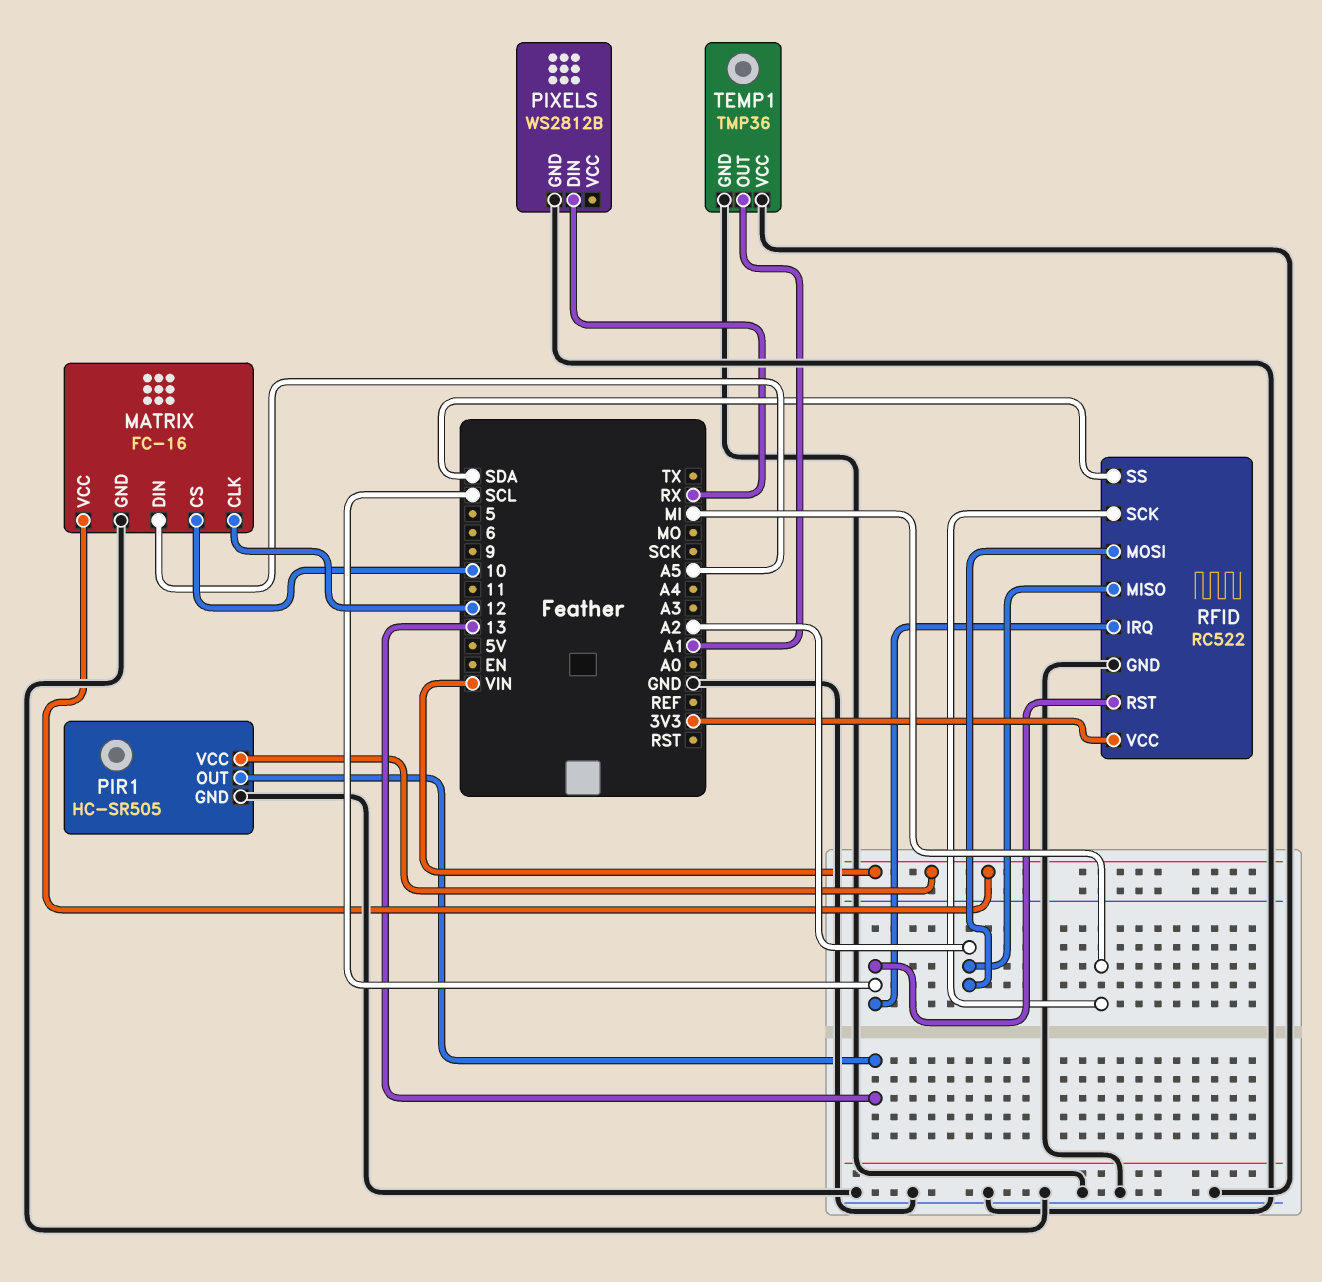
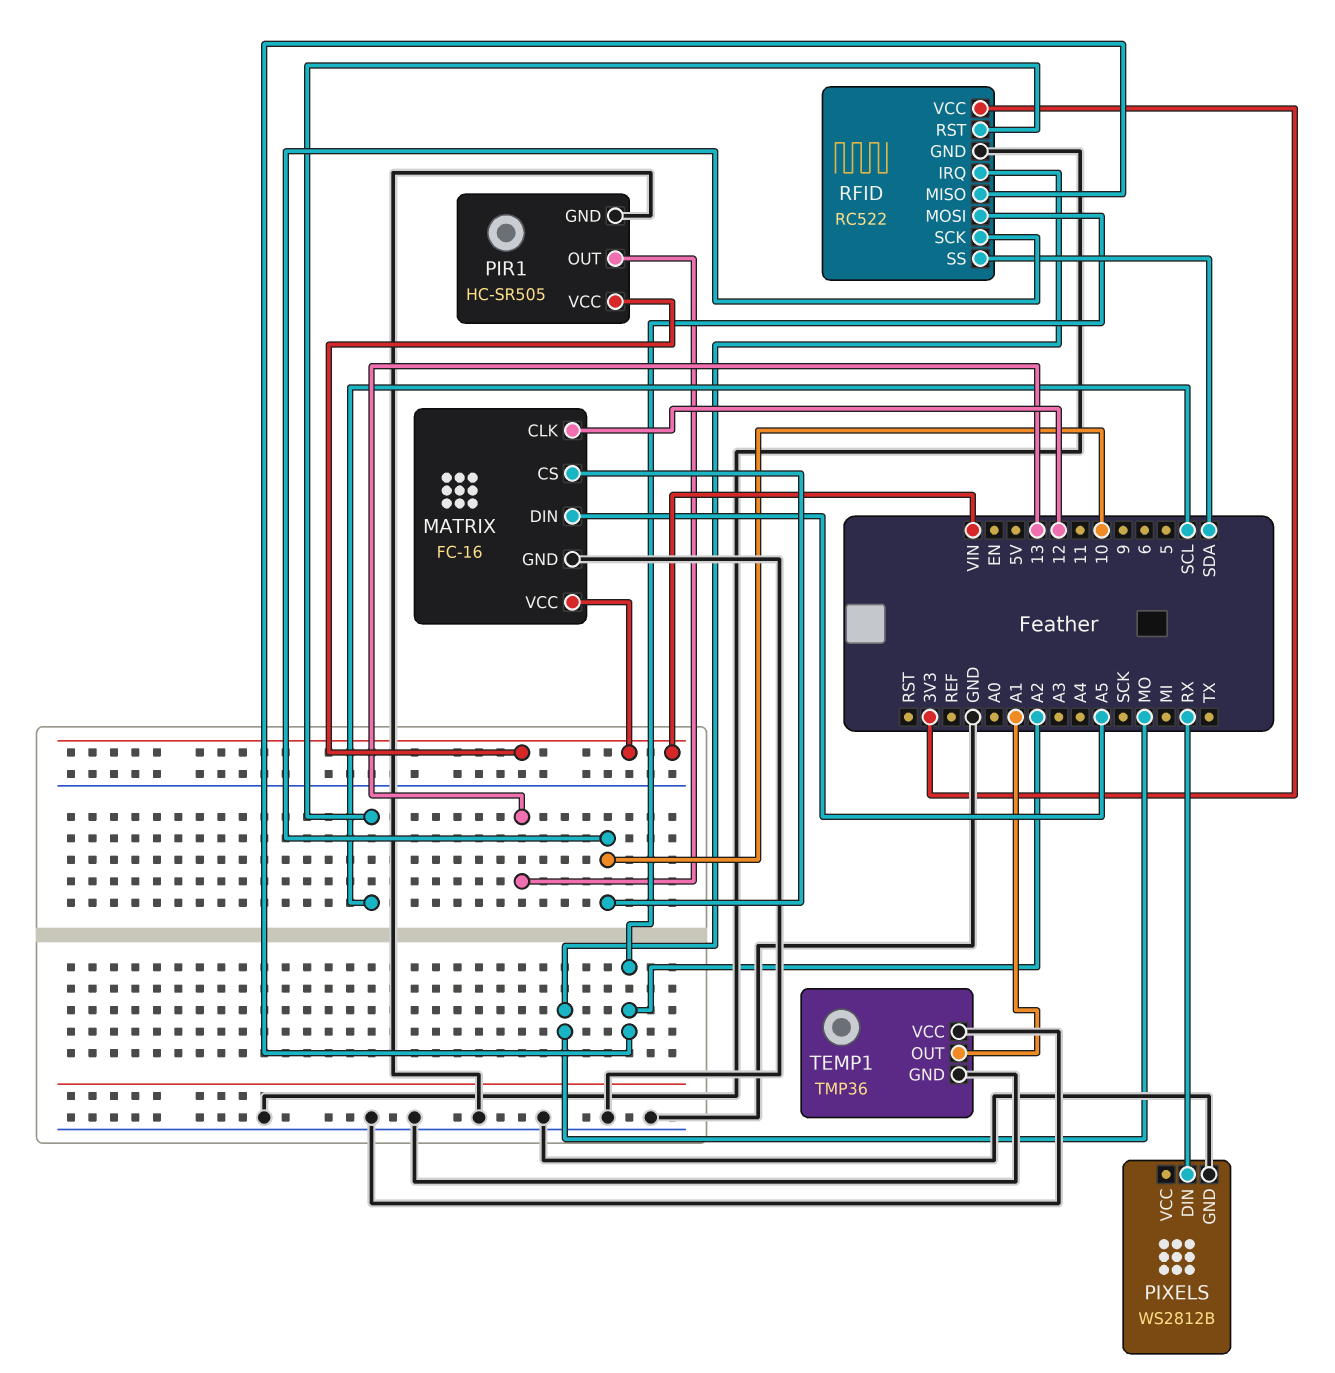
RFID pin IRQ: SCL -> MO
RFID pin SCK: MI -> 10

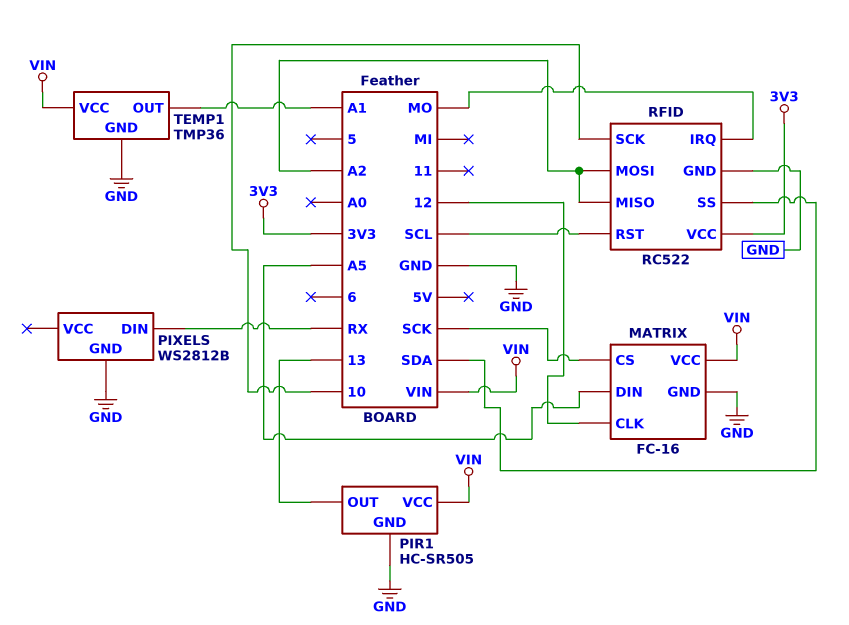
MATRIX pin CS: 10 -> SCK
TEMP1 pin VCC: GND -> VIN

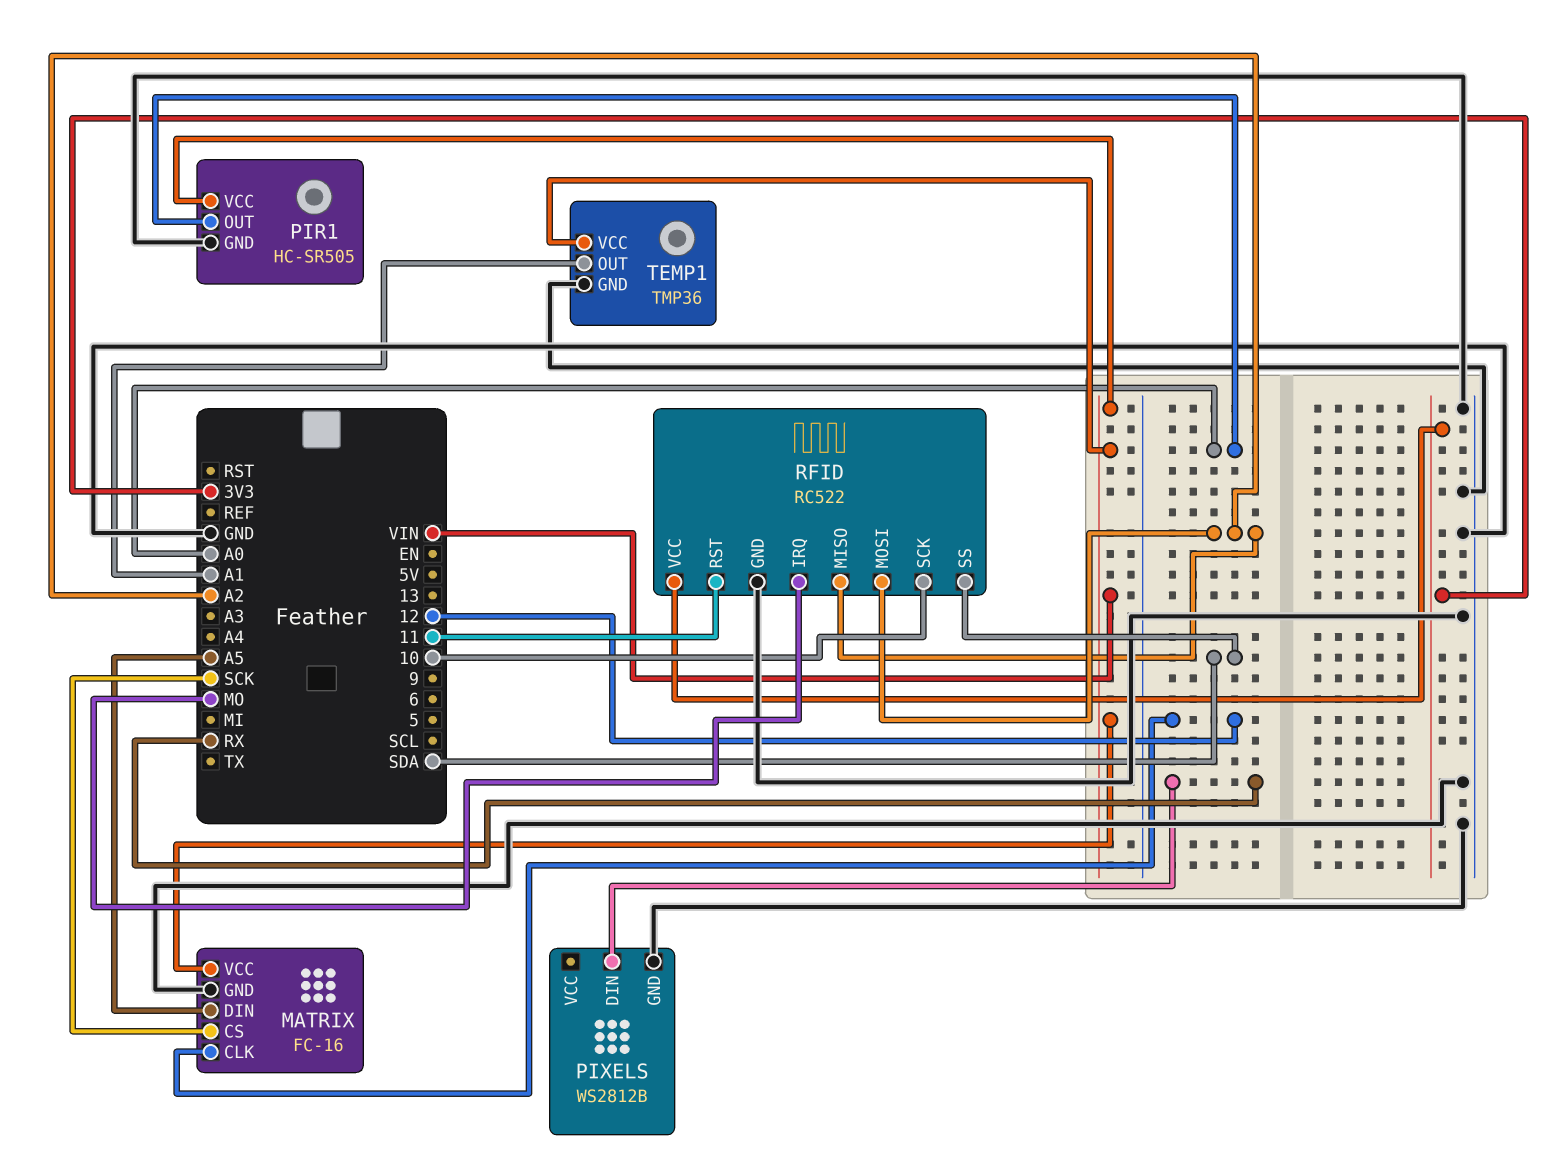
PIR1 pin OUT: 13 -> A0
RFID pin RST: SCL -> 11

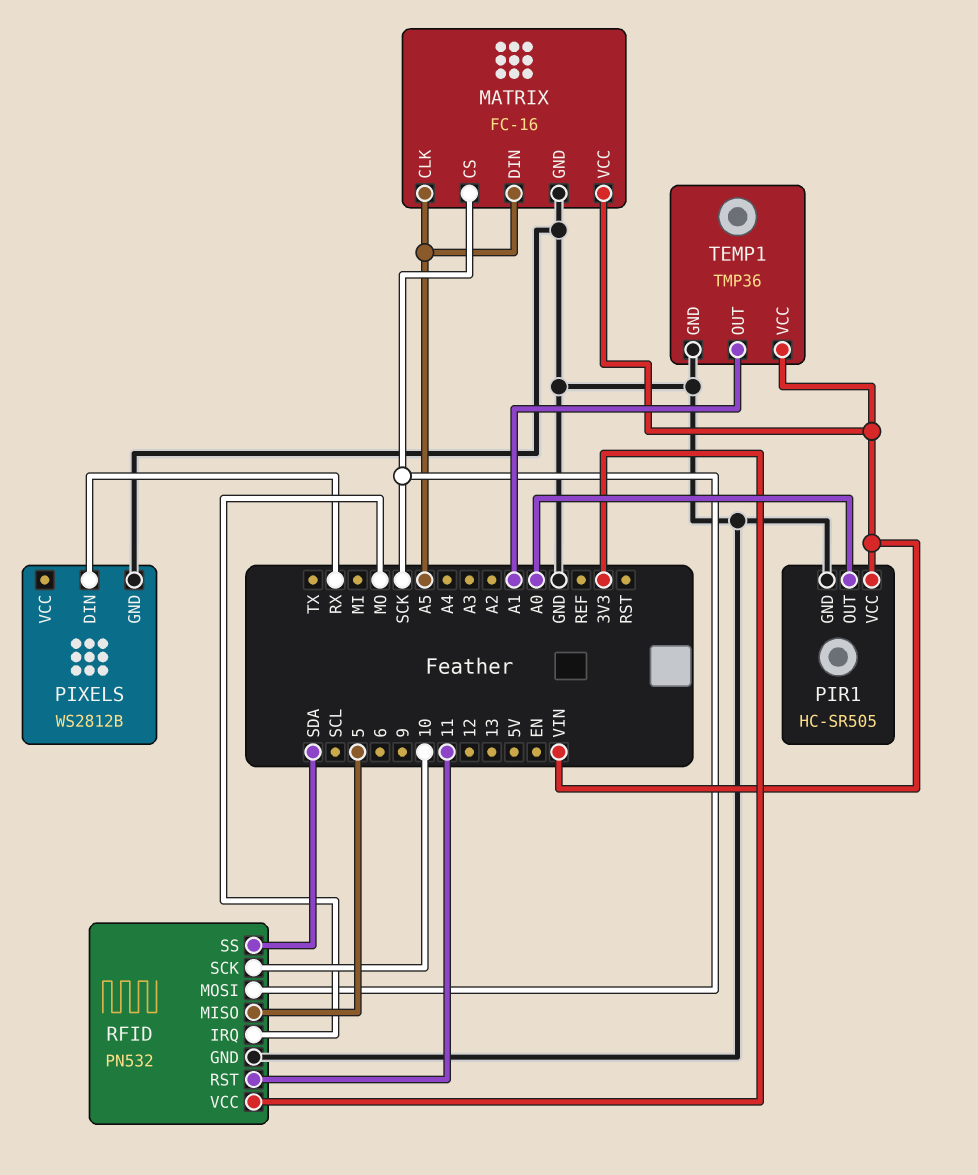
MATRIX pin CLK: 12 -> A5
RFID: RC522 -> PN532
RFID pin MISO: A2 -> 5
RFID pin MOSI: A2 -> SCK

